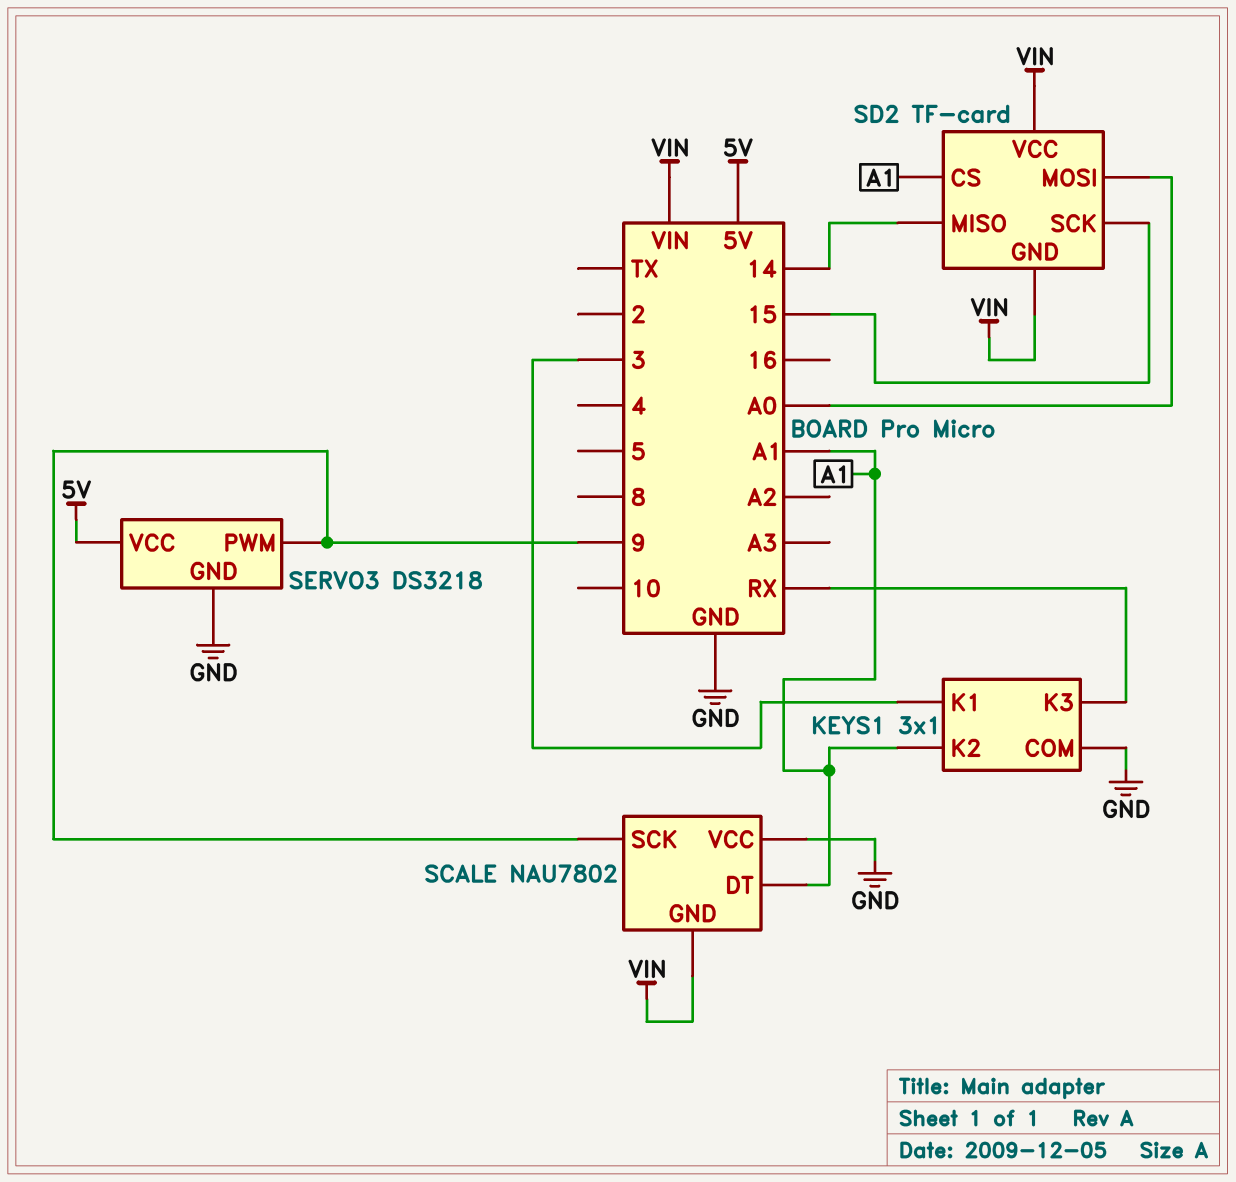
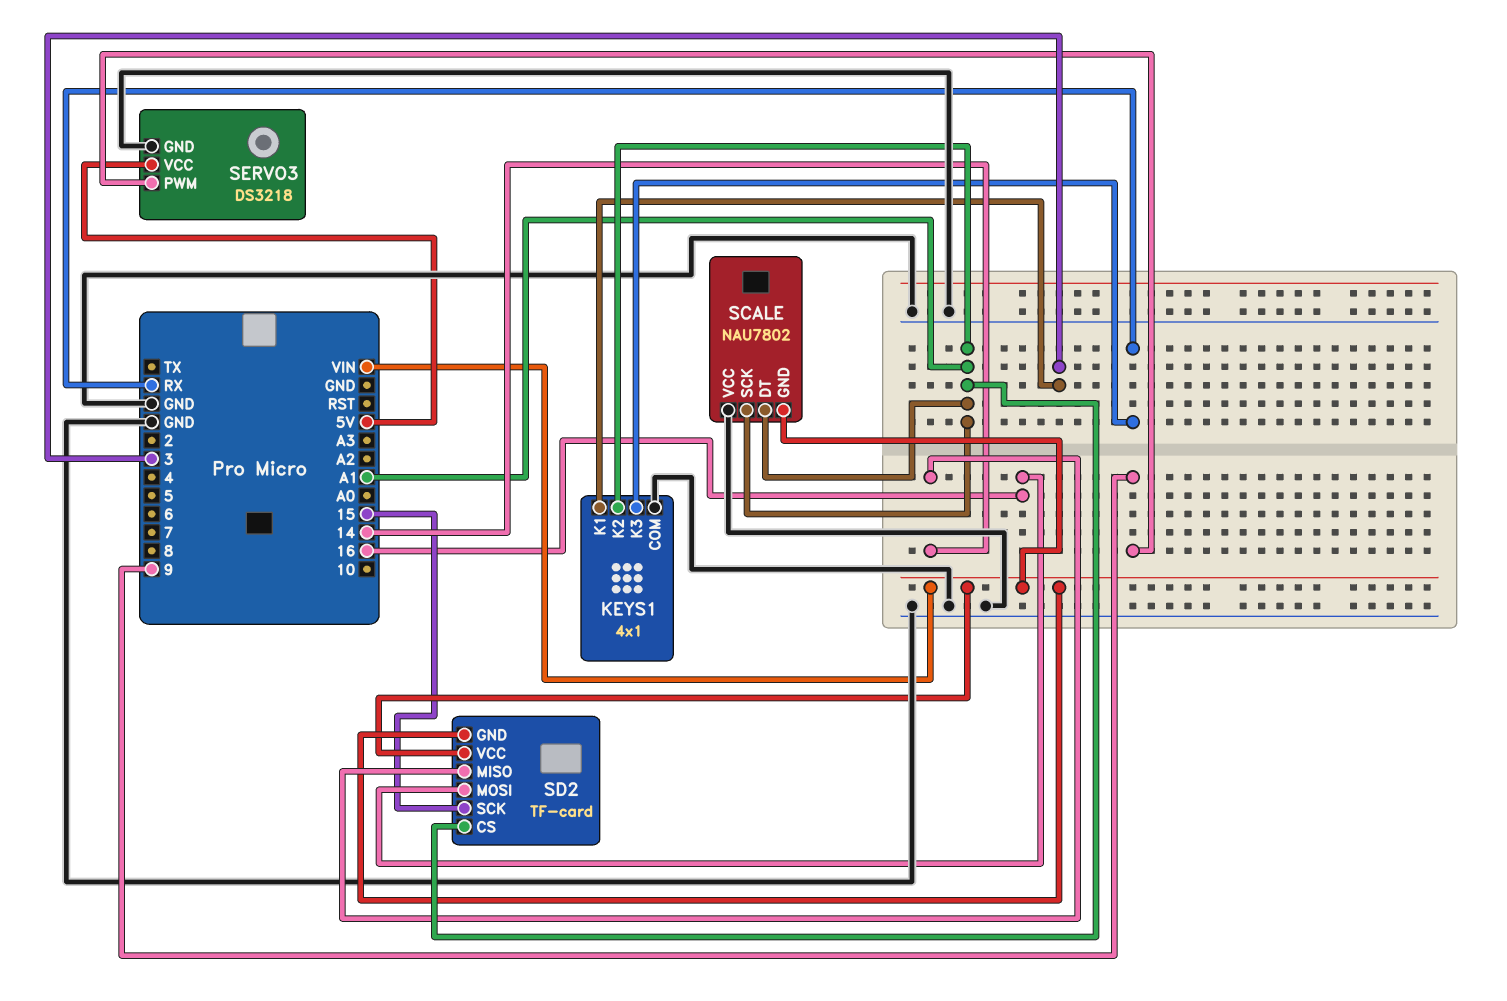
KEYS1: 3x1 -> 4x1
SCALE pin SCK: 9 -> A1
SD2 pin MOSI: A0 -> 16

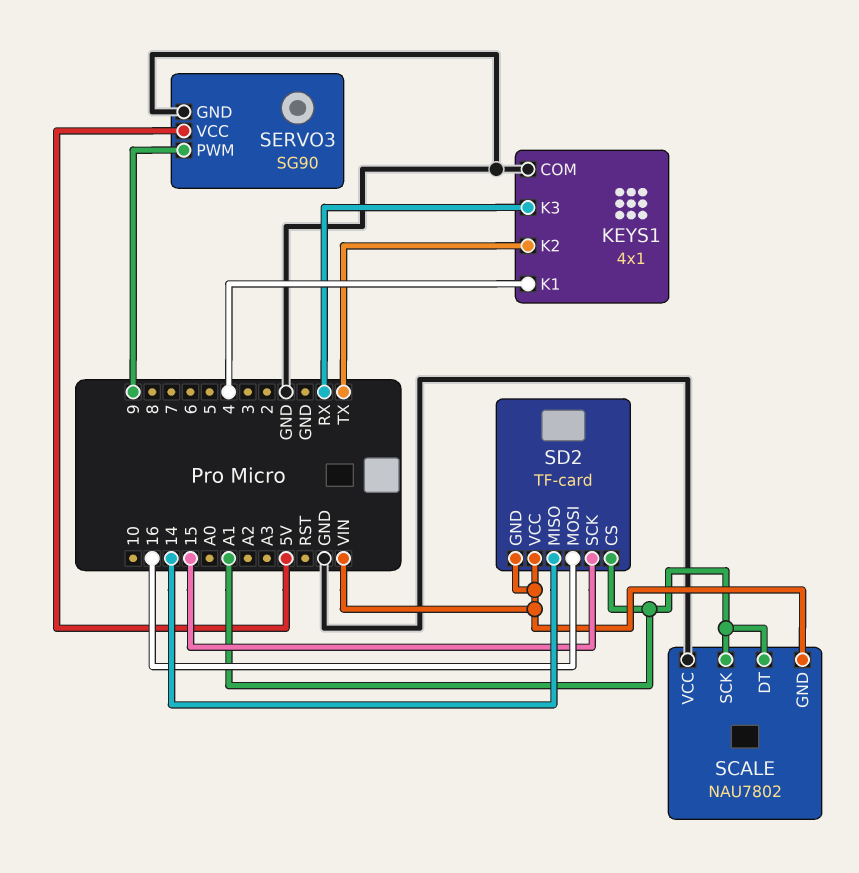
KEYS1 pin K1: 3 -> 4
KEYS1 pin K2: A1 -> TX
SERVO3: DS3218 -> SG90

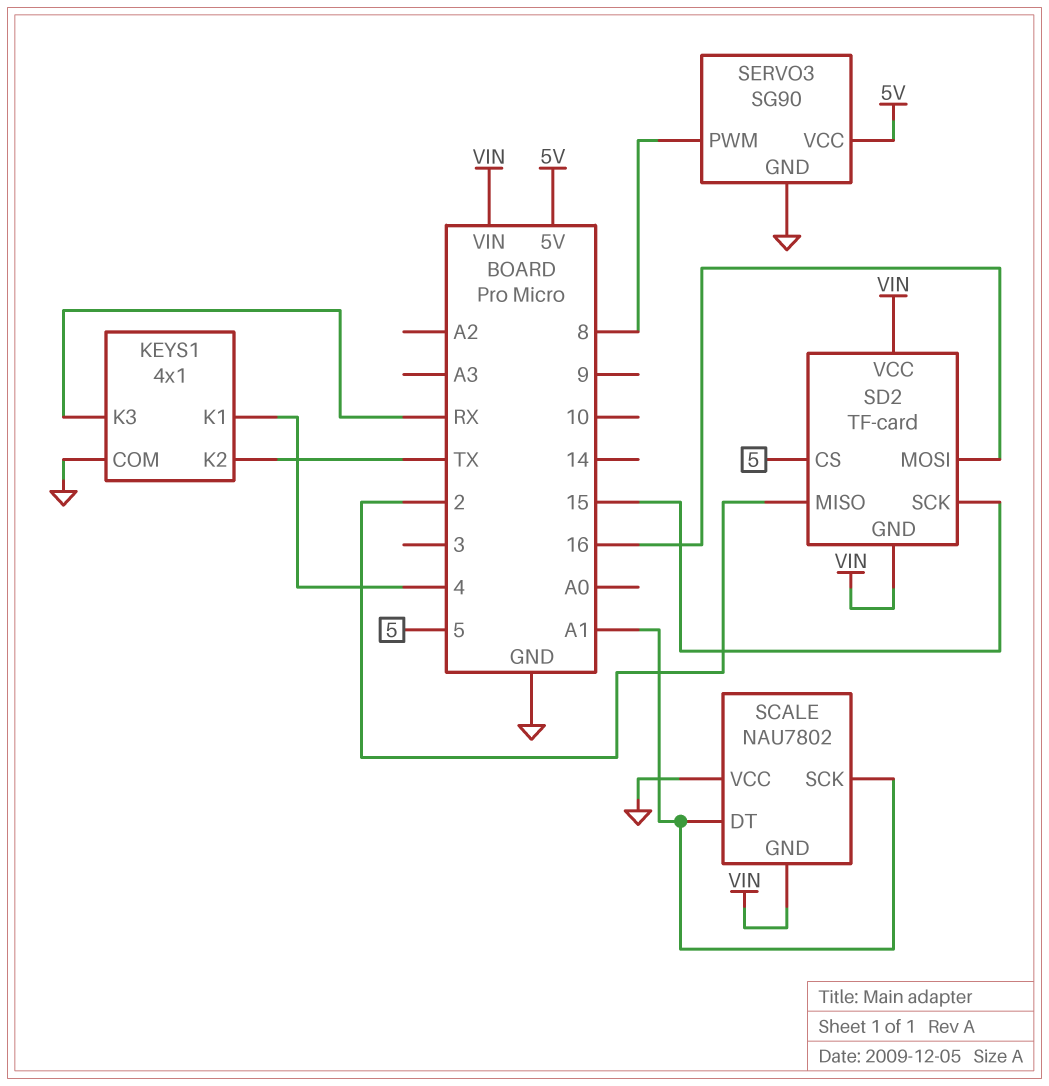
SD2 pin CS: A1 -> 5
SD2 pin MISO: 14 -> 2
SERVO3 pin PWM: 9 -> 8

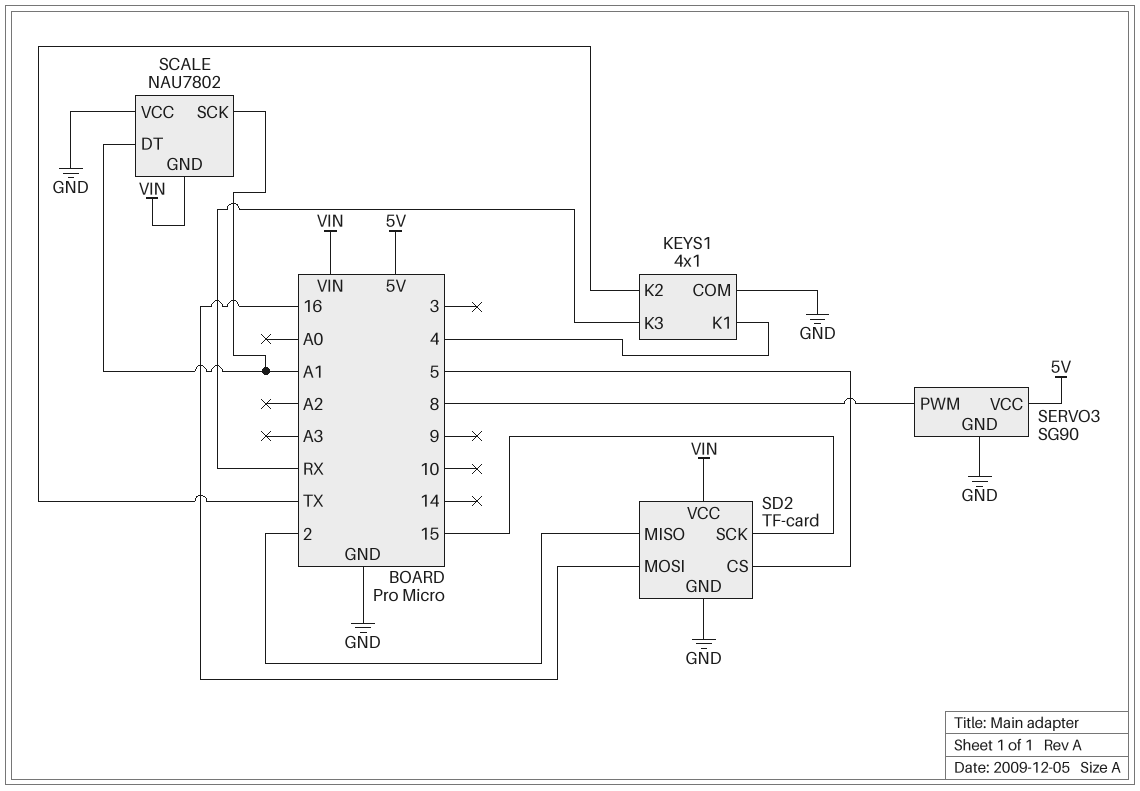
SD2 pin GND: VIN -> GND

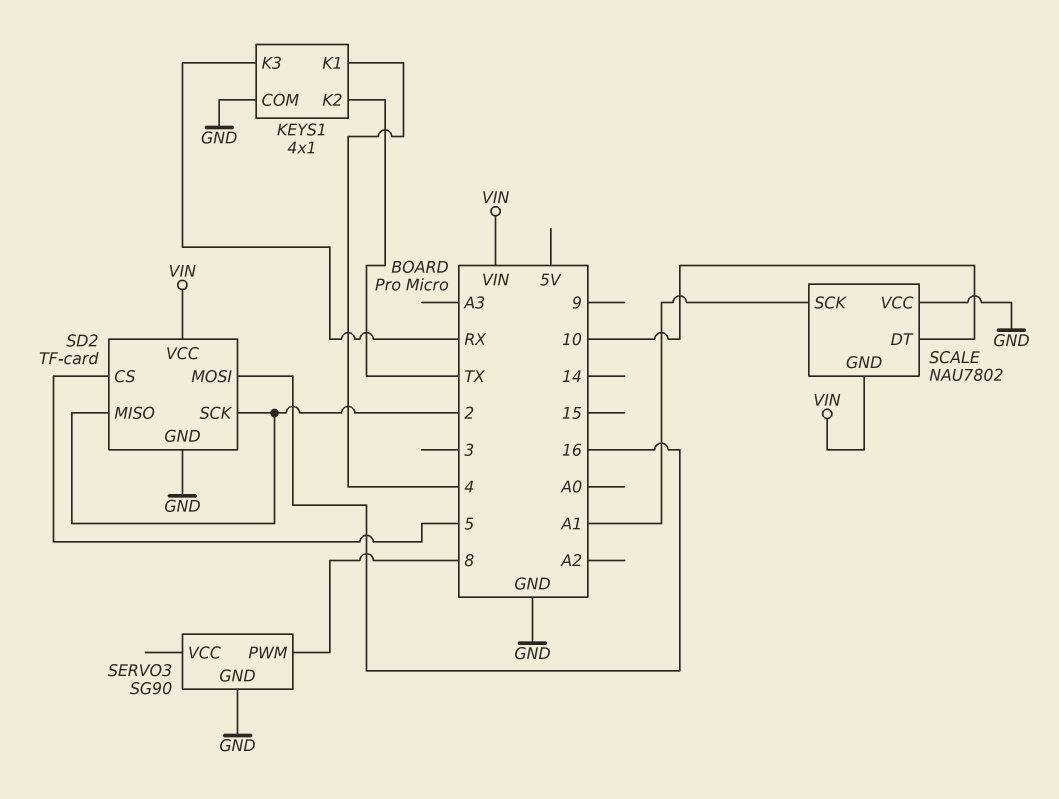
SCALE pin DT: A1 -> 10
SD2 pin SCK: 15 -> 2
SERVO3 pin VCC: 5V -> none

